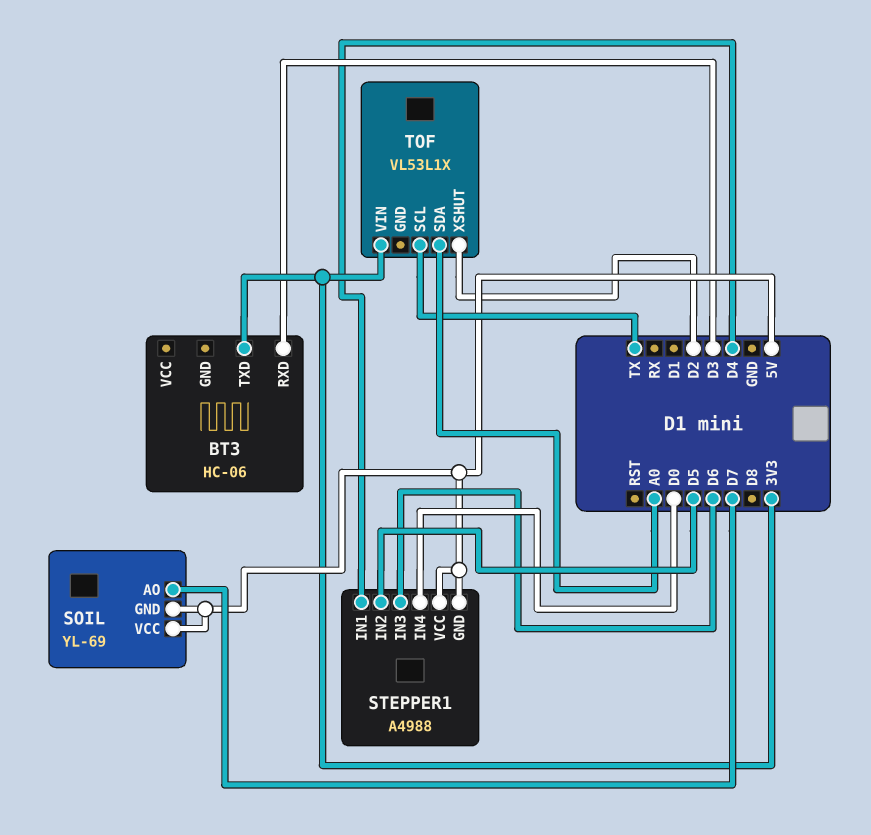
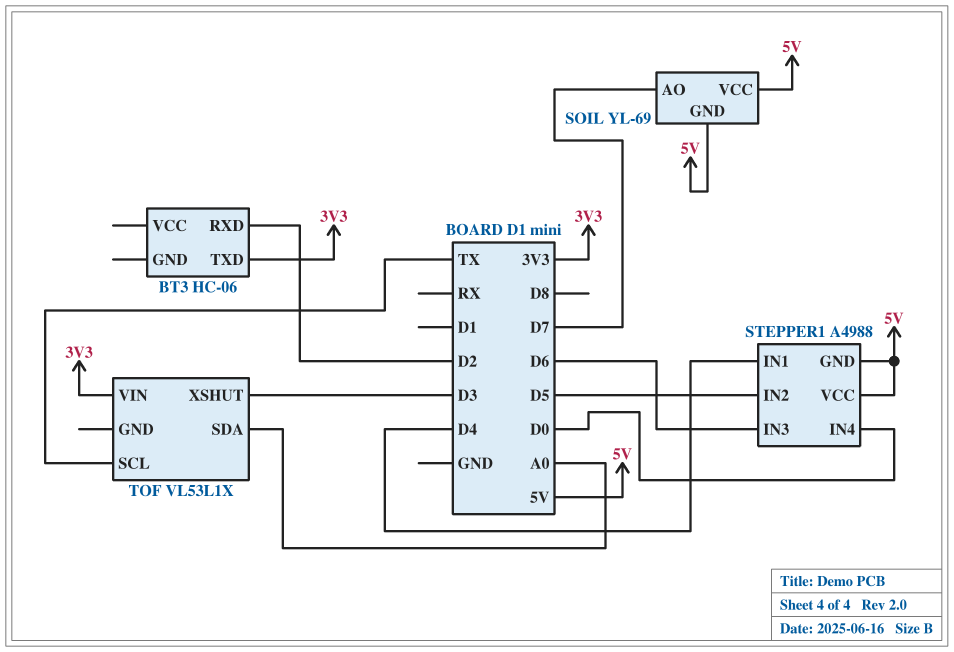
BT3 pin RXD: D3 -> D2
TOF pin XSHUT: D2 -> D3

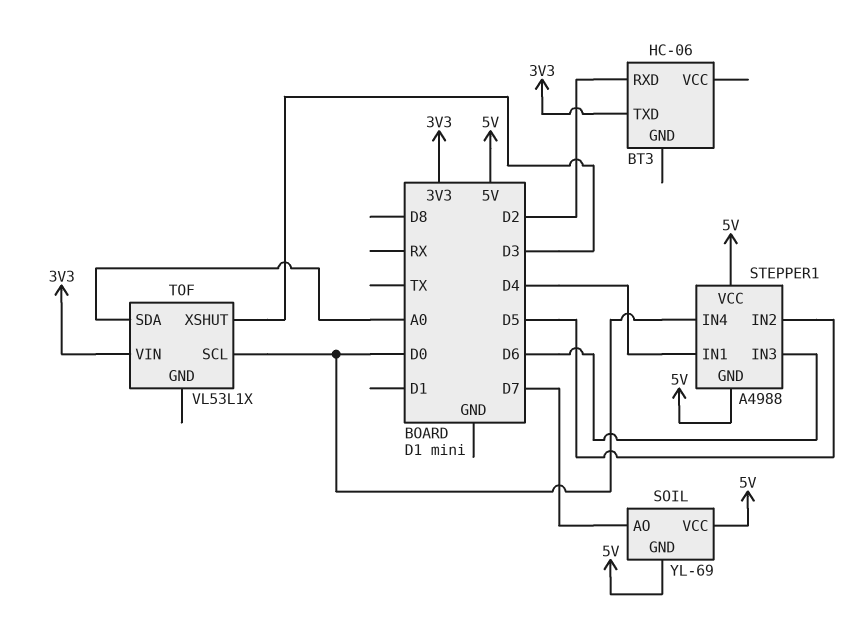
TOF pin SCL: TX -> D0

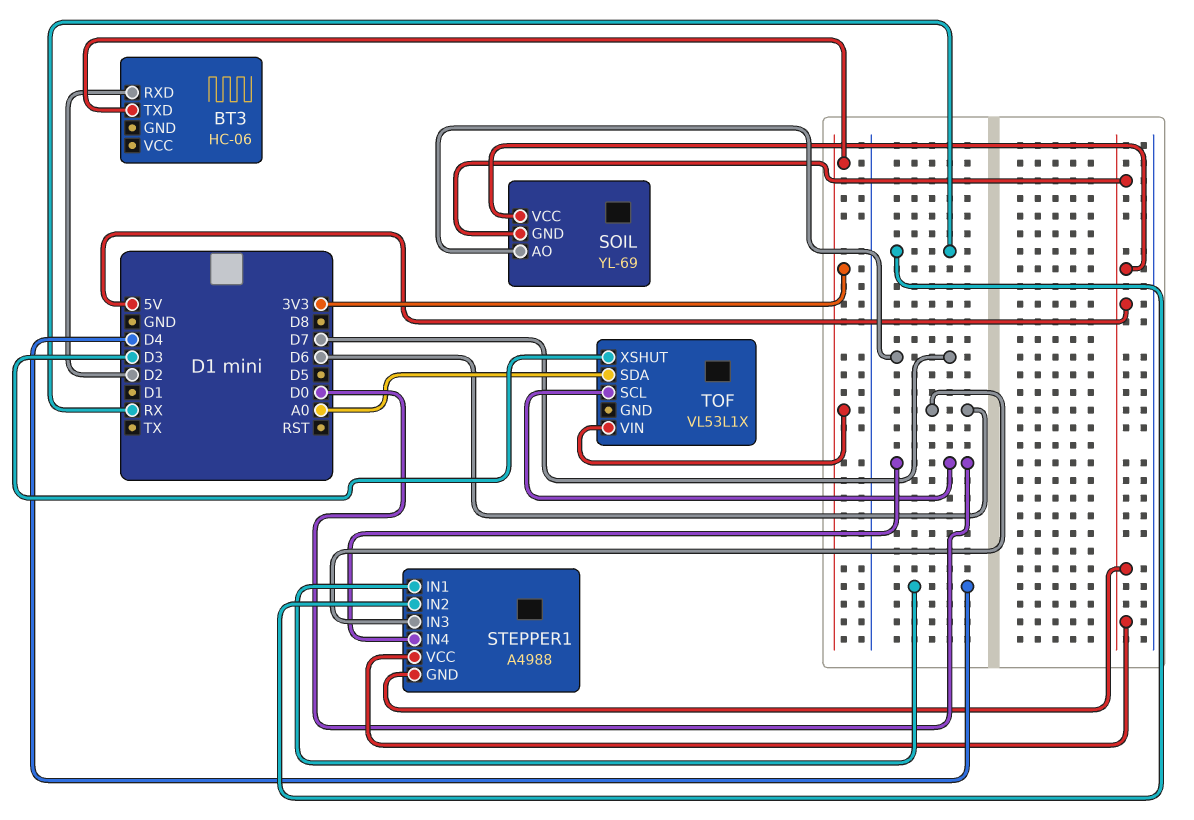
STEPPER1 pin IN2: D5 -> RX

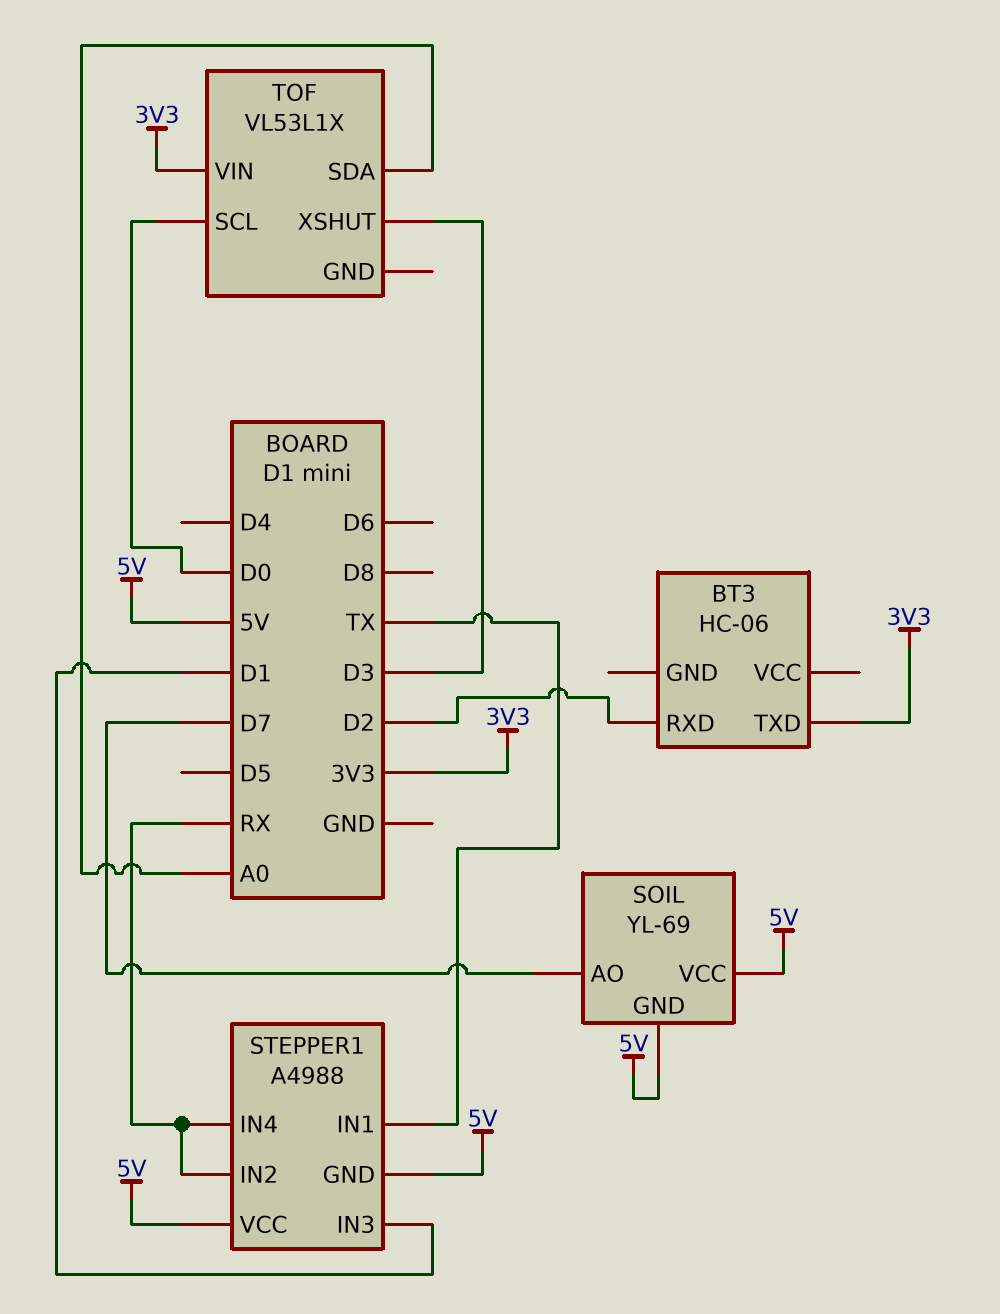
STEPPER1 pin IN1: D4 -> TX
STEPPER1 pin IN3: D6 -> D1
STEPPER1 pin IN4: D0 -> RX

